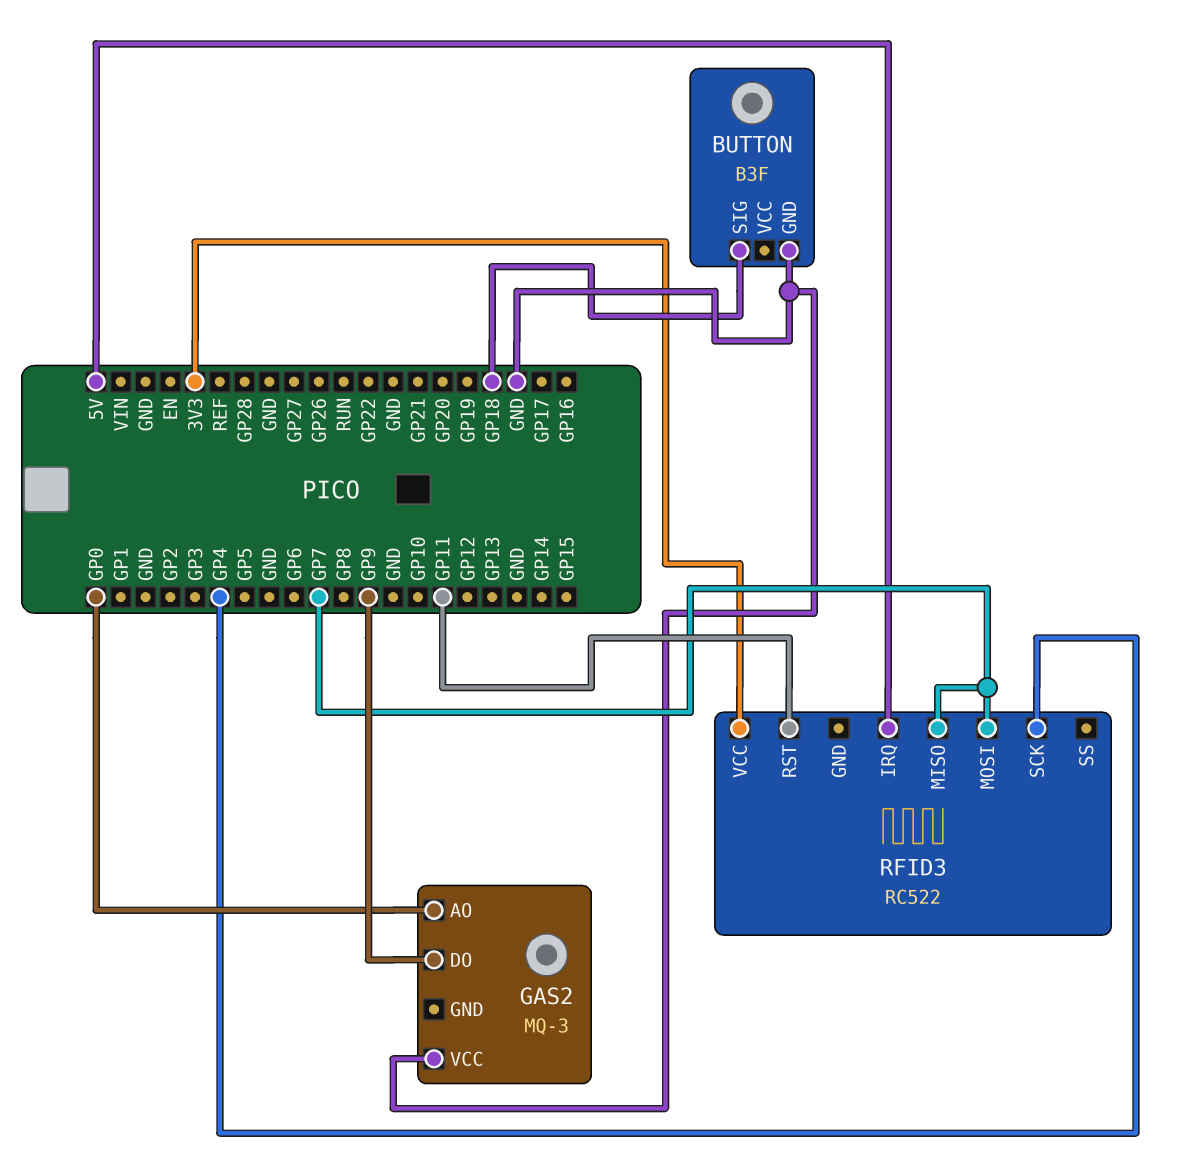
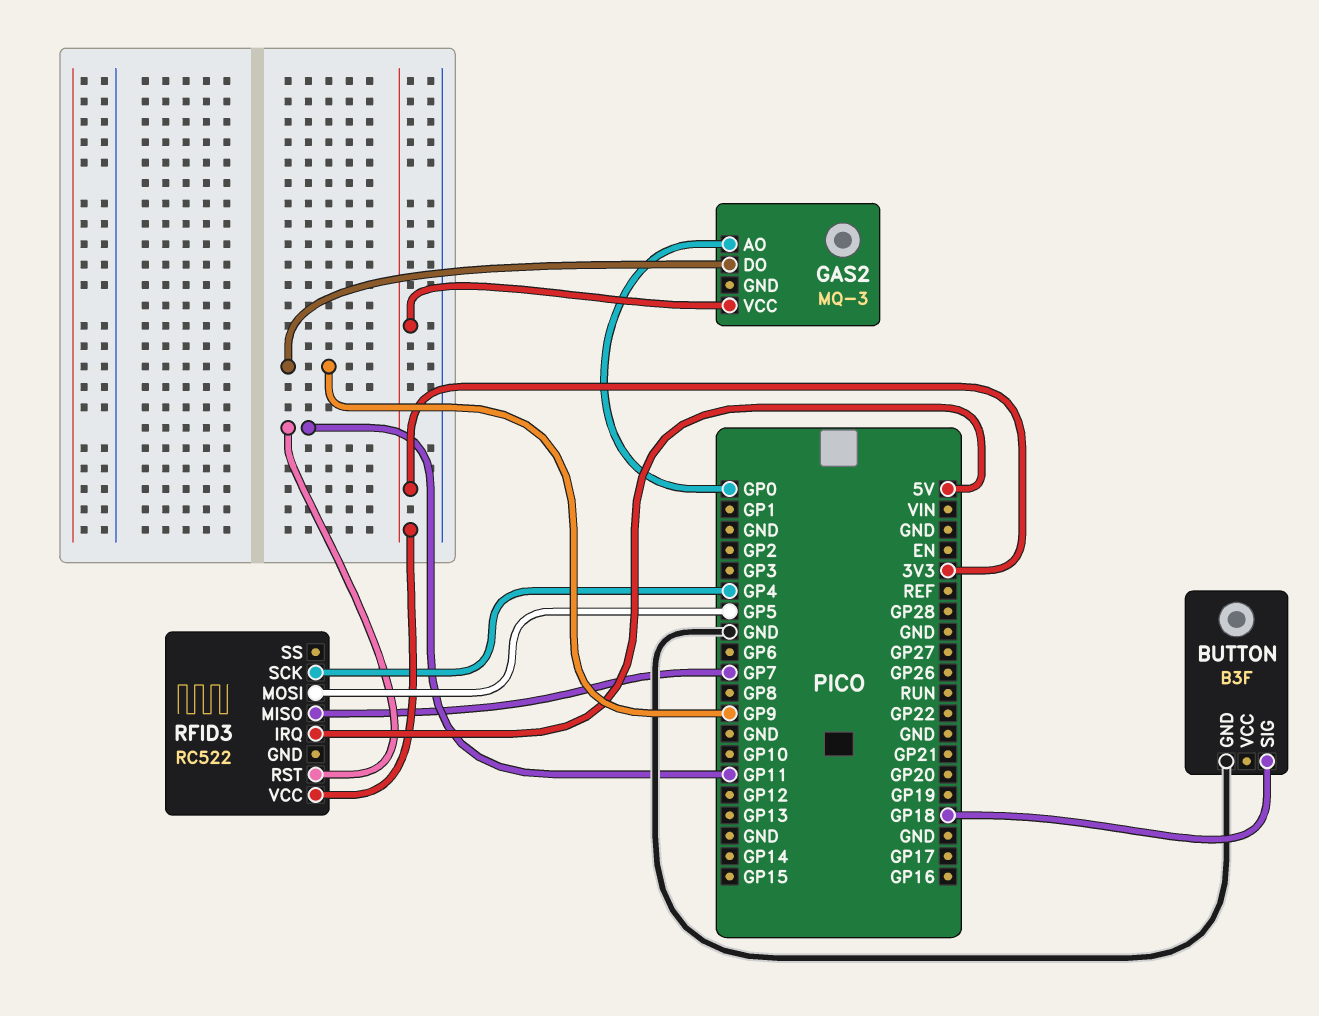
GAS2 pin VCC: GND -> 3V3
RFID3 pin MOSI: GP7 -> GP5

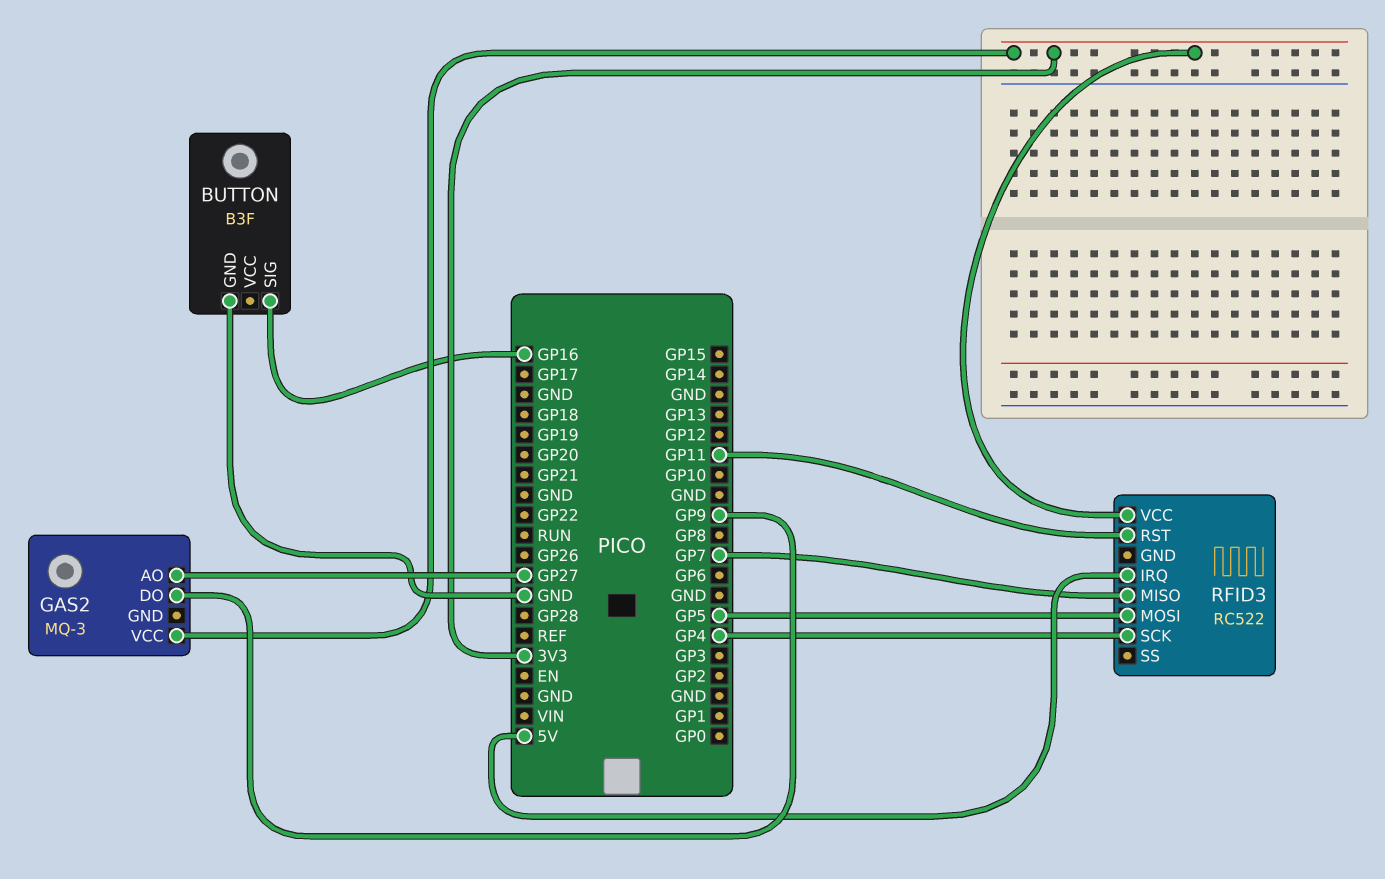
BUTTON pin SIG: GP18 -> GP16
GAS2 pin AO: GP0 -> GP27

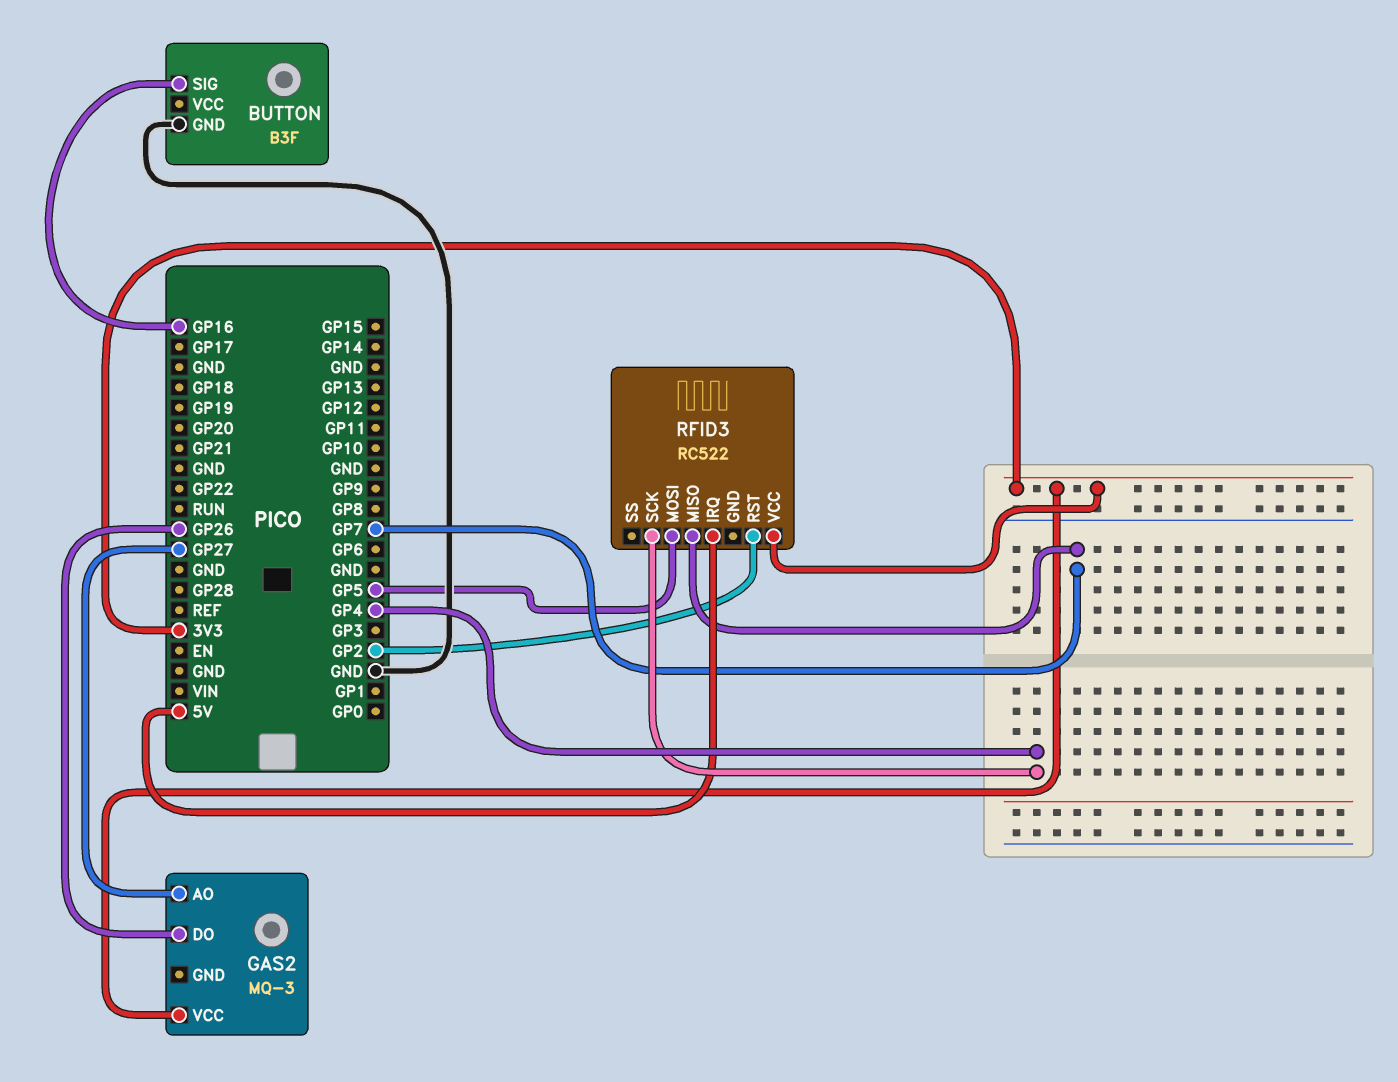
GAS2 pin DO: GP9 -> GP26
RFID3 pin RST: GP11 -> GP2

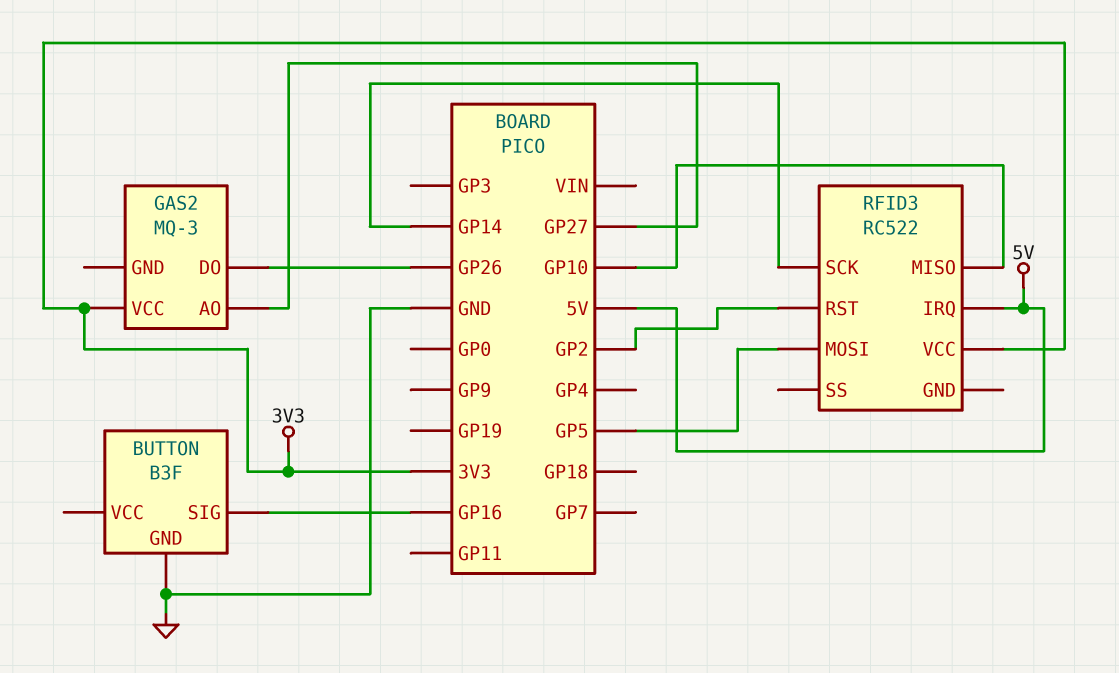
RFID3 pin MISO: GP7 -> GP10
RFID3 pin SCK: GP4 -> GP14

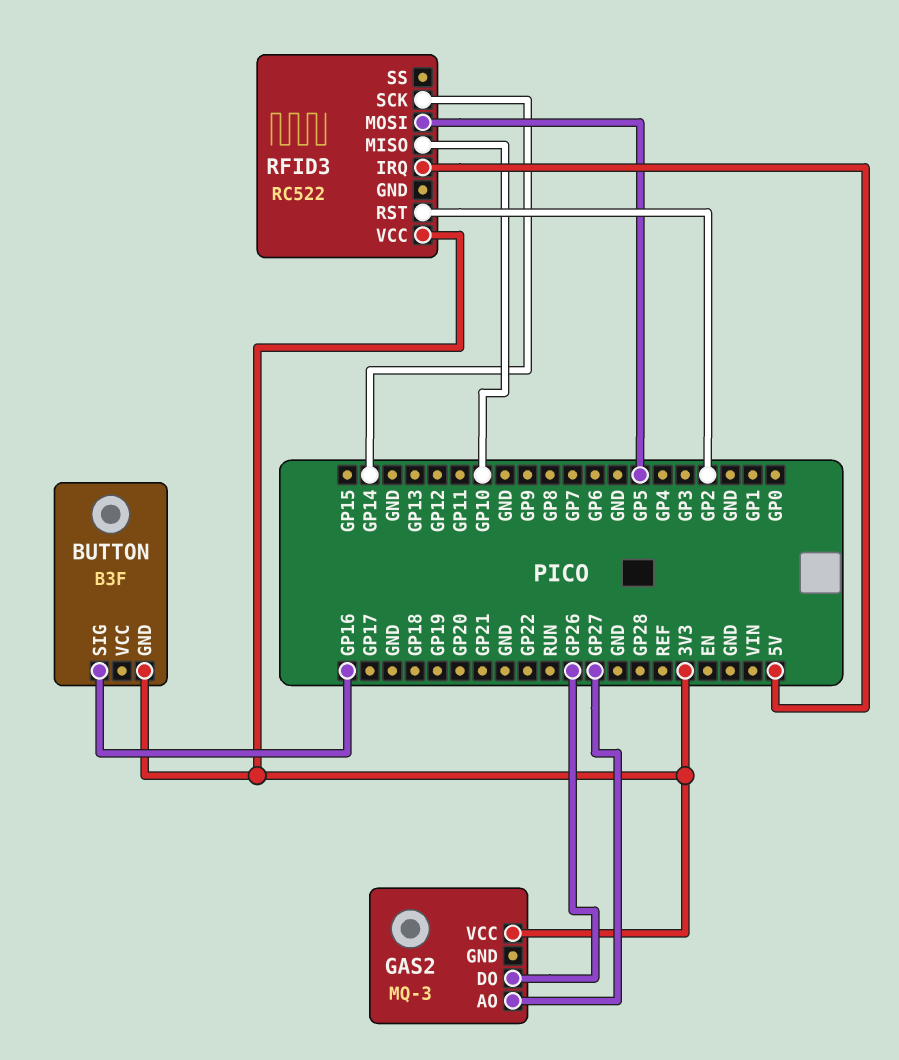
BUTTON pin GND: GND -> 3V3

